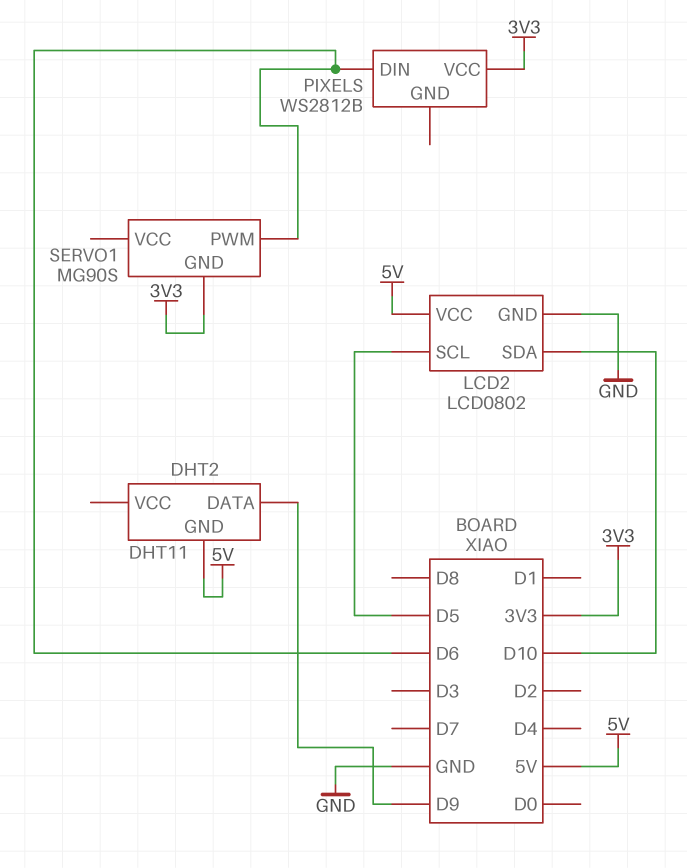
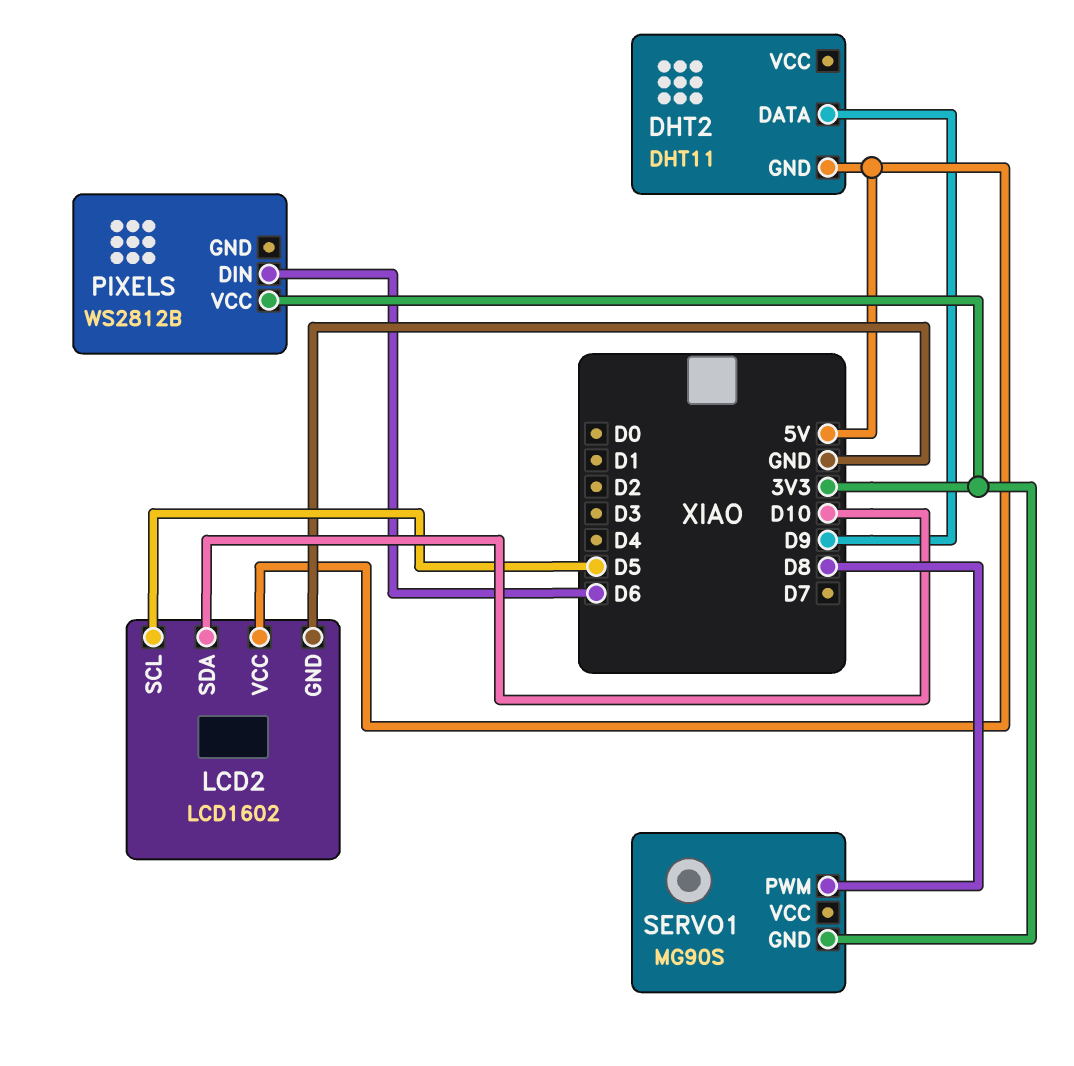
LCD2: LCD0802 -> LCD1602
SERVO1 pin PWM: D6 -> D8

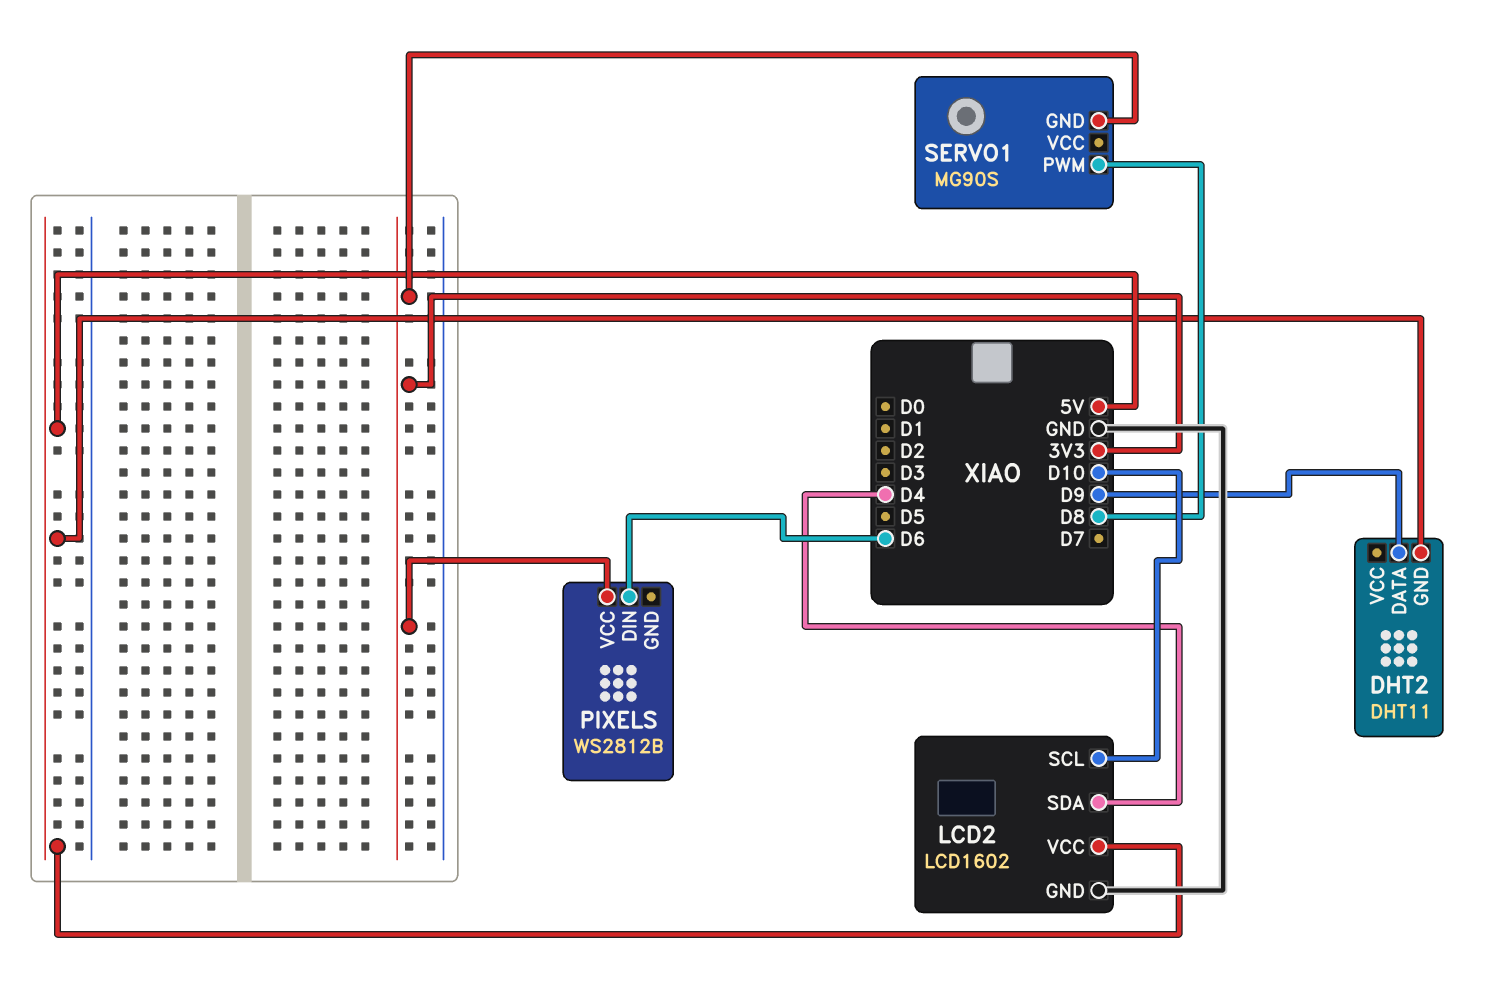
LCD2 pin SCL: D5 -> D10
LCD2 pin SDA: D10 -> D4

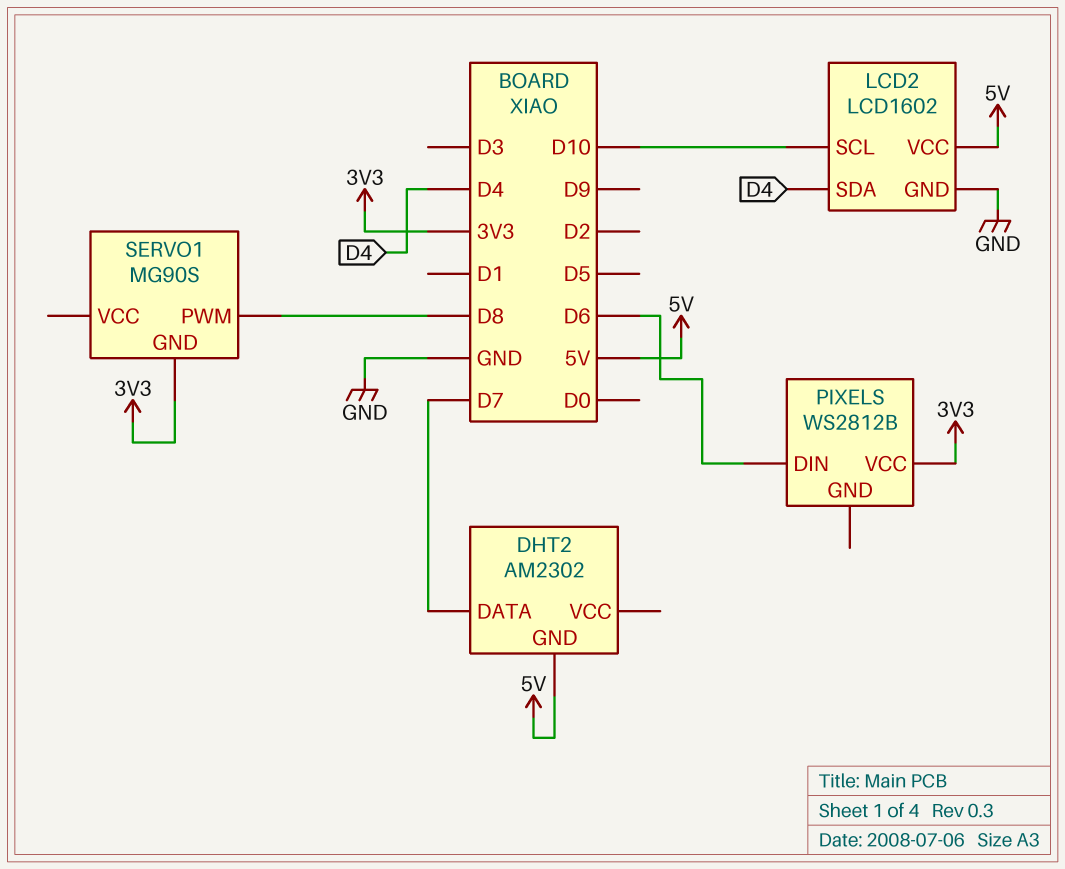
DHT2: DHT11 -> AM2302
DHT2 pin DATA: D9 -> D7

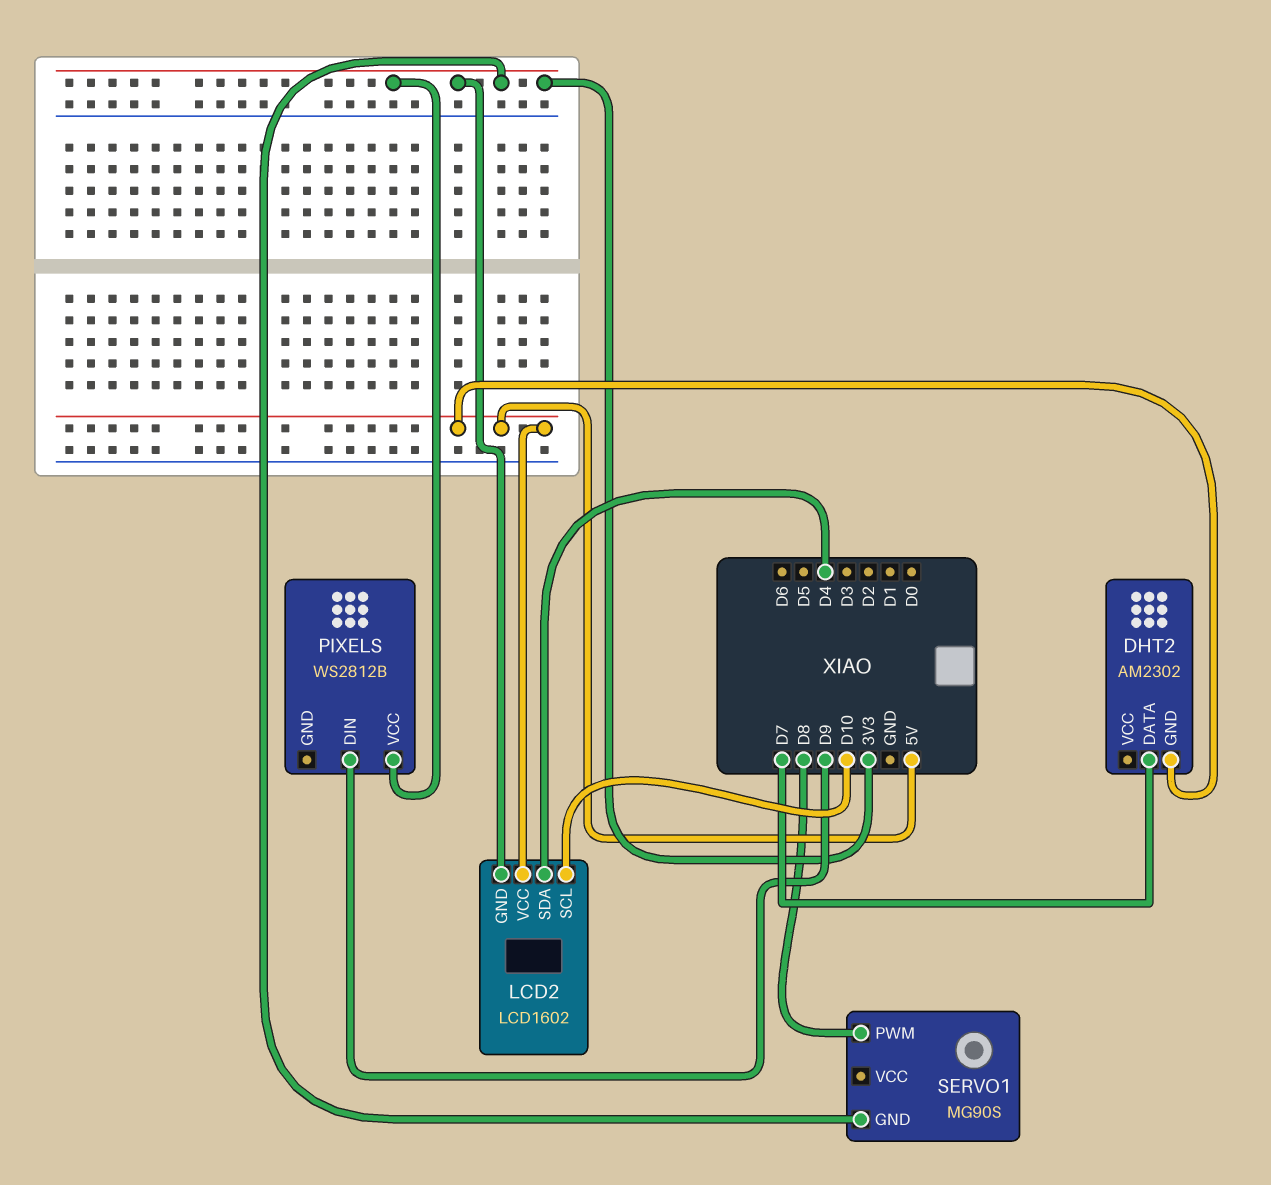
LCD2 pin GND: GND -> 3V3
PIXELS pin DIN: D6 -> D9

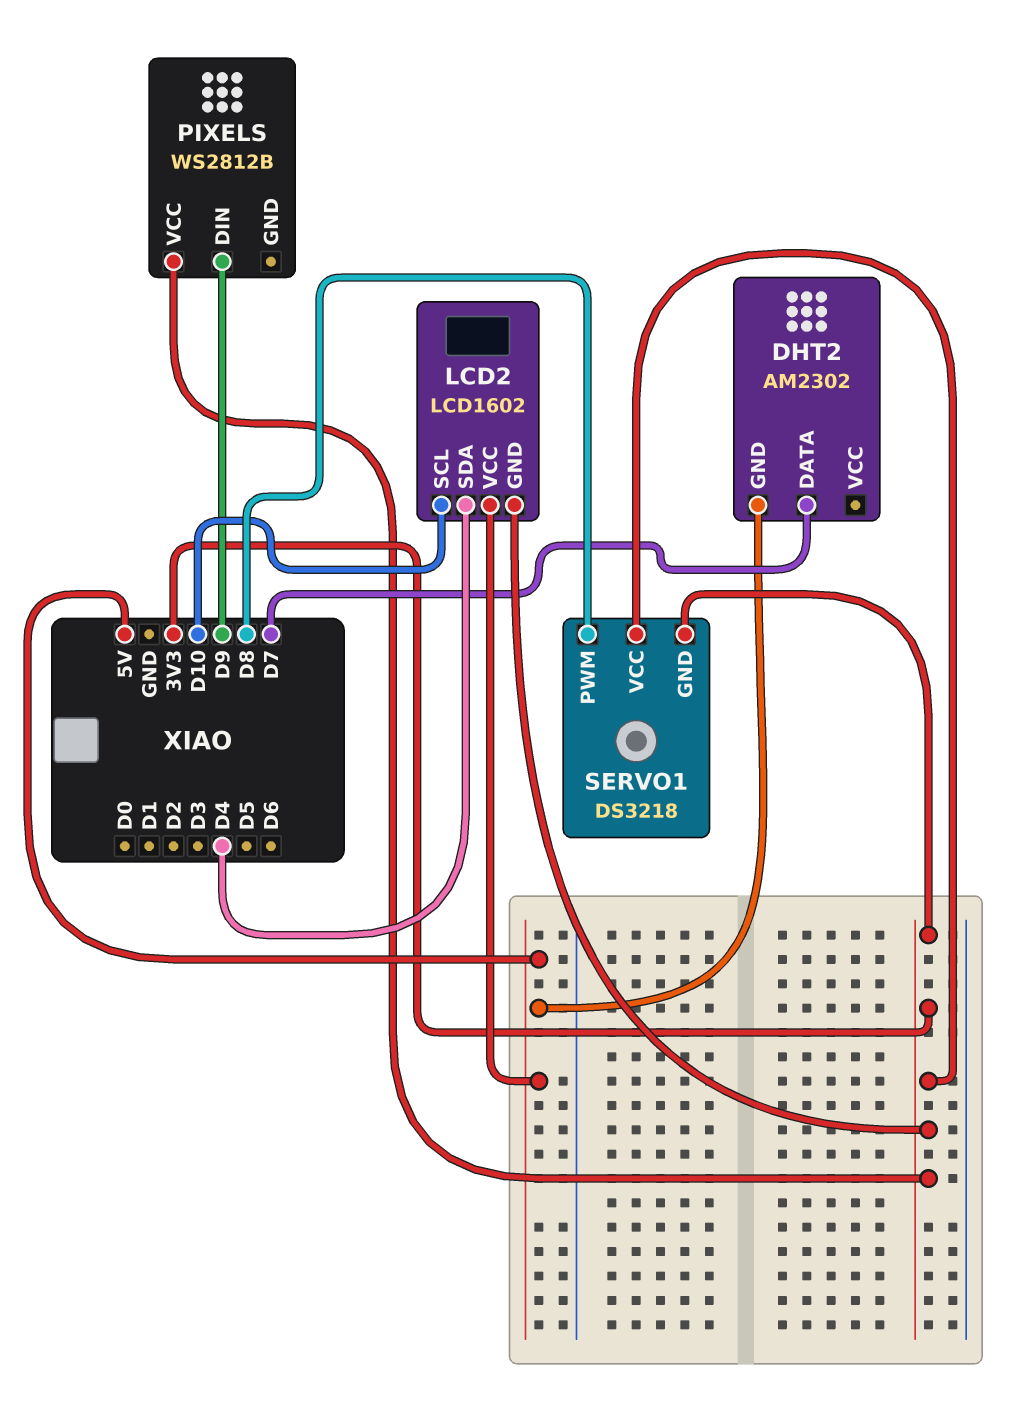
SERVO1: MG90S -> DS3218
SERVO1 pin VCC: none -> 3V3

